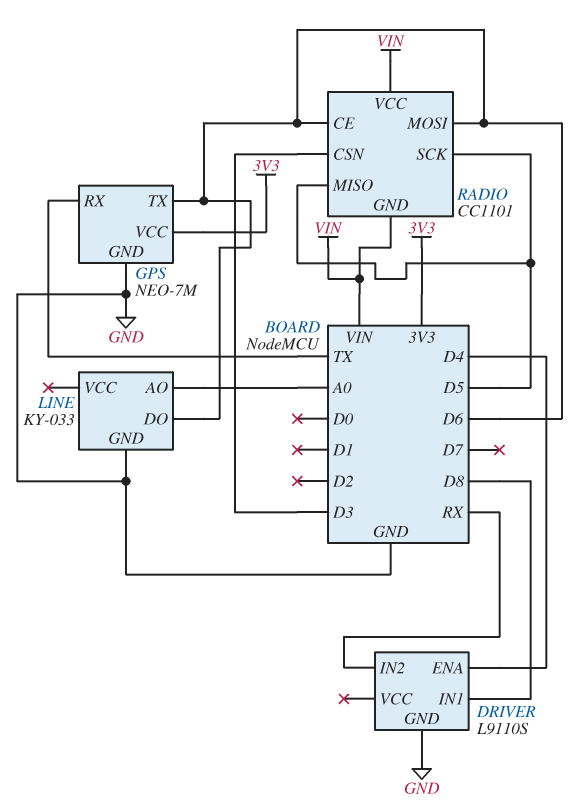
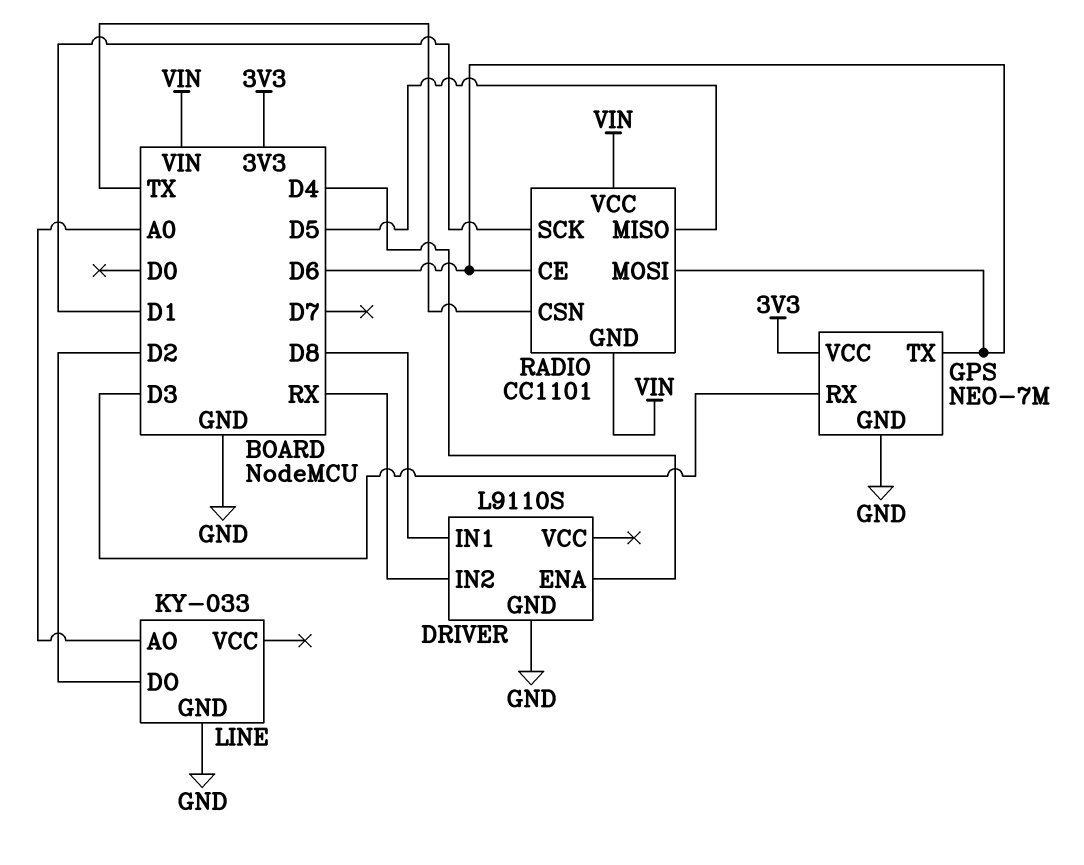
GPS pin RX: TX -> D3
LINE pin DO: D6 -> D2
RADIO pin CSN: D3 -> TX
RADIO pin SCK: D5 -> D1

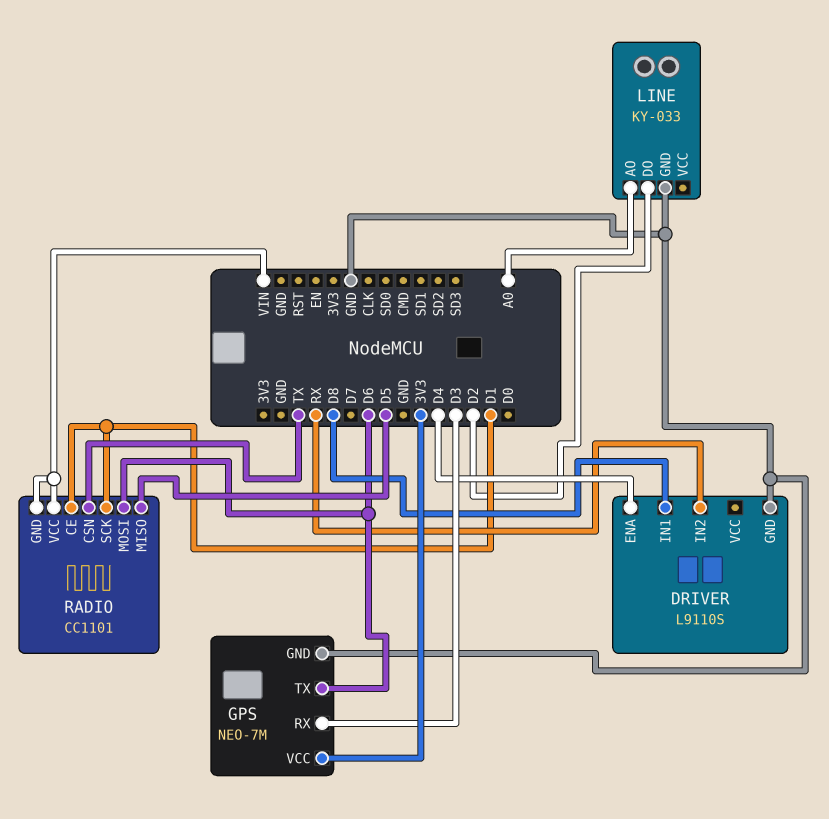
RADIO pin CE: D6 -> D1

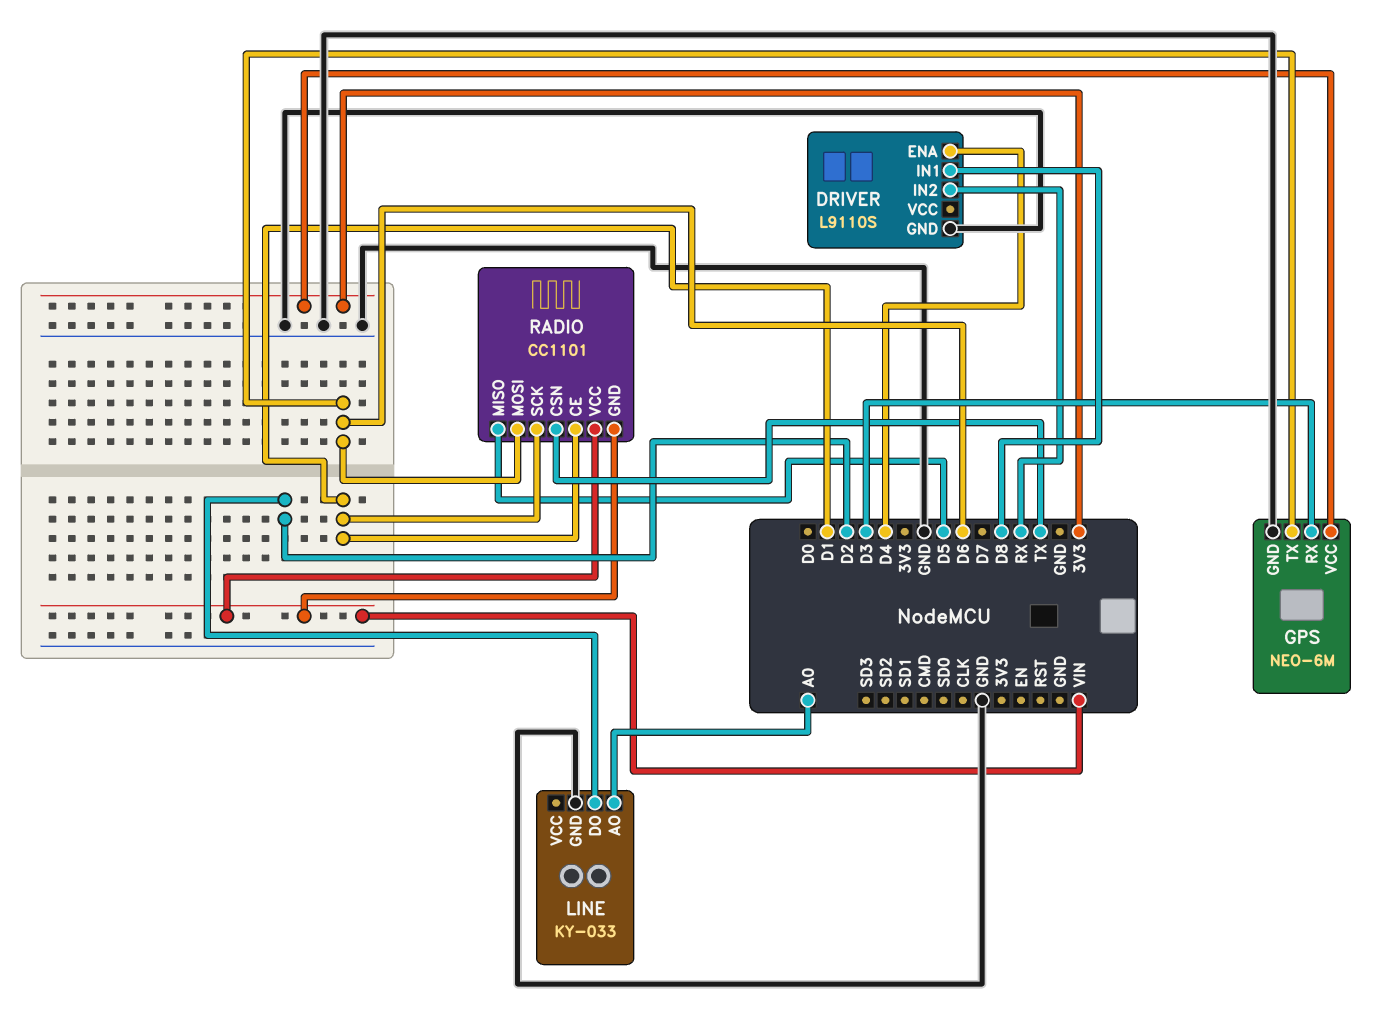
GPS: NEO-7M -> NEO-6M

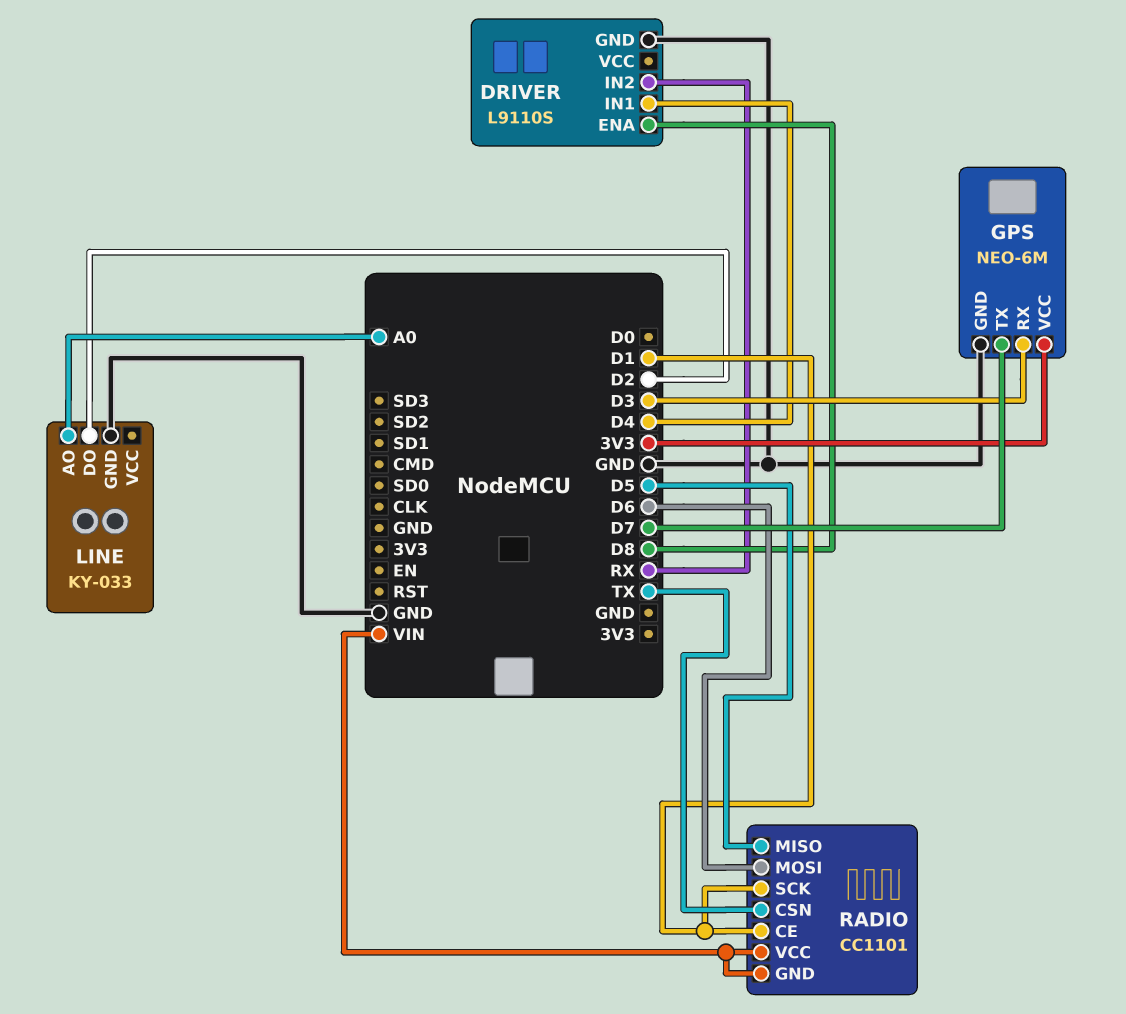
DRIVER pin ENA: D4 -> D8
DRIVER pin IN1: D8 -> D4
GPS pin TX: D6 -> D7

